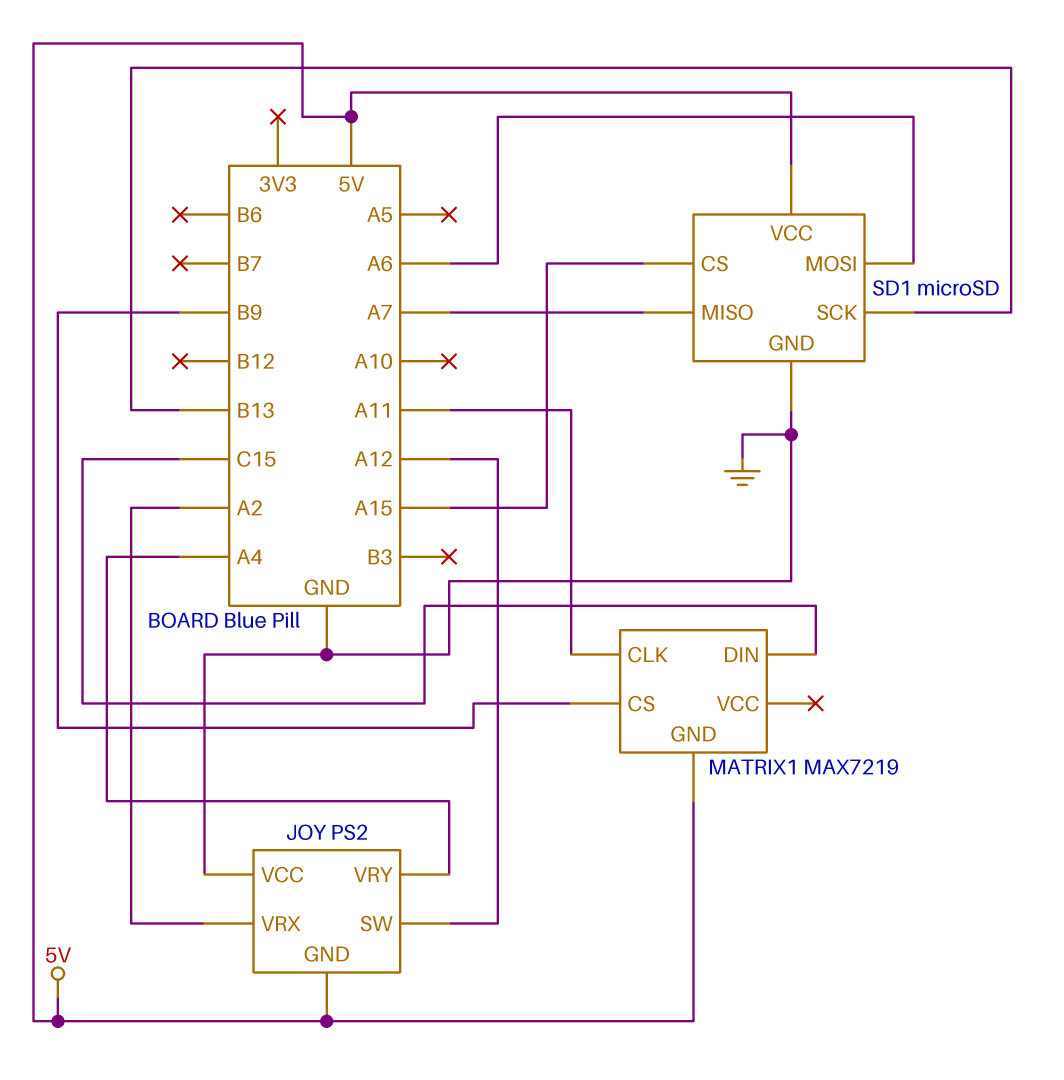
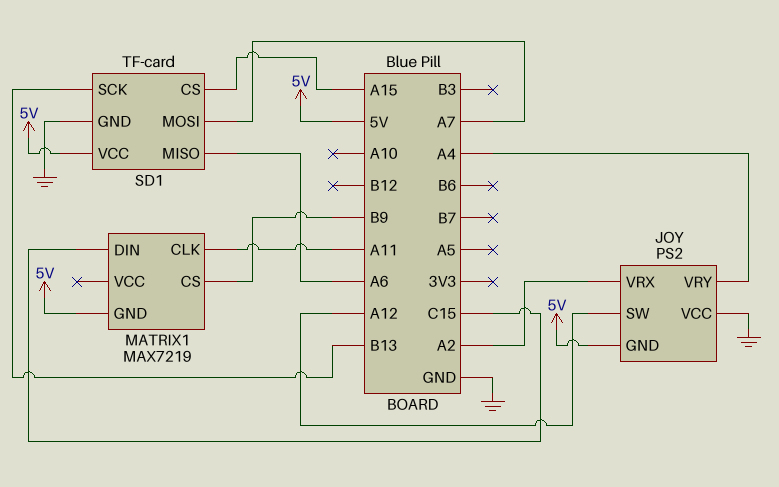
SD1: microSD -> TF-card
SD1 pin MISO: A7 -> A6
SD1 pin MOSI: A6 -> A7

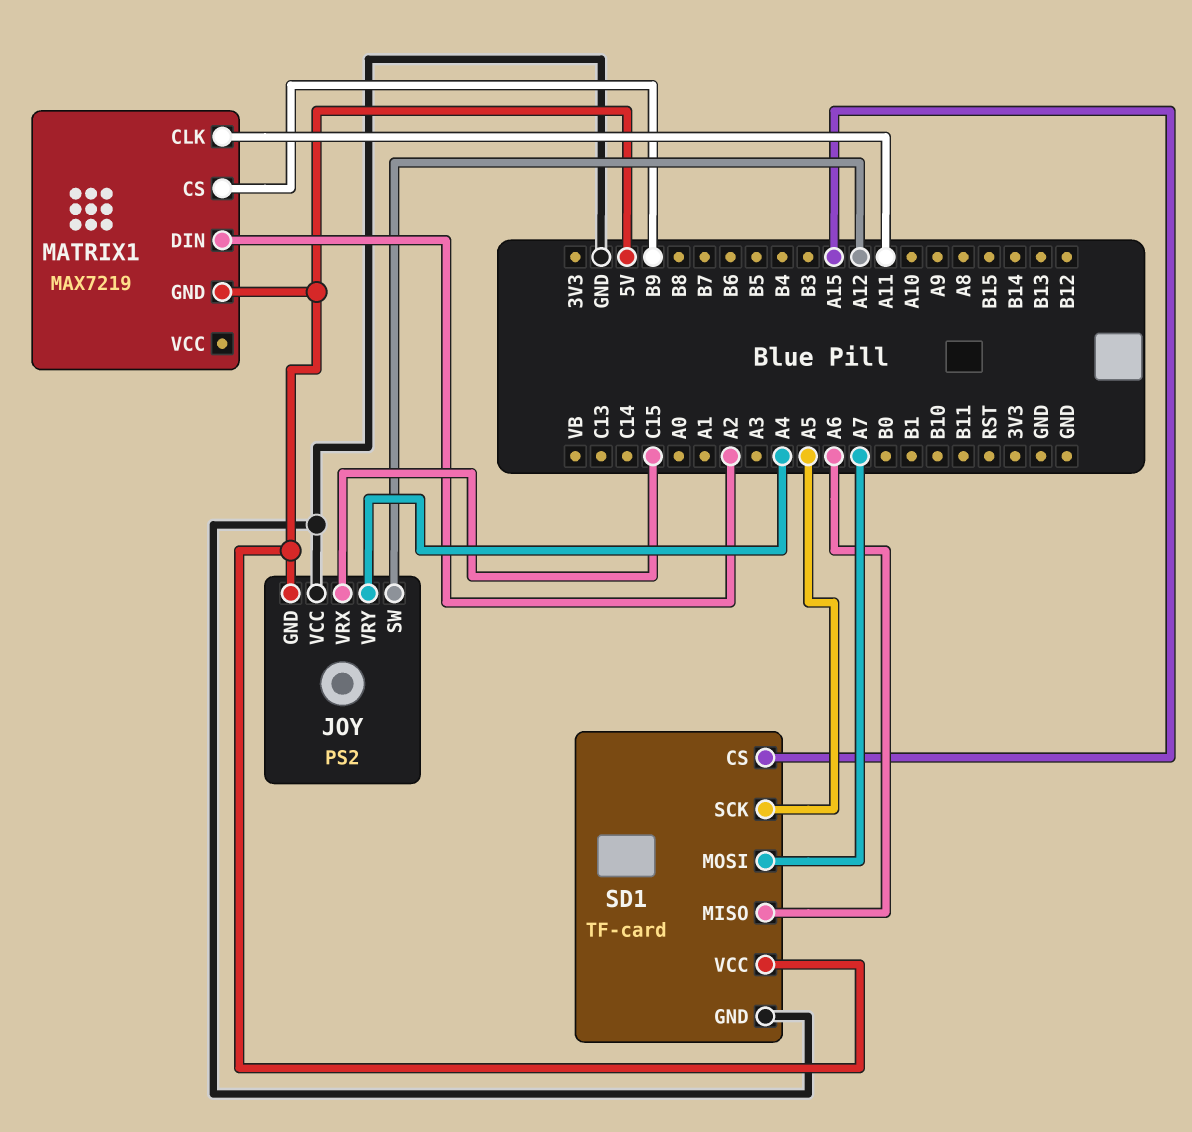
JOY pin VRX: A2 -> C15
MATRIX1 pin DIN: C15 -> A2
SD1 pin SCK: B13 -> A5

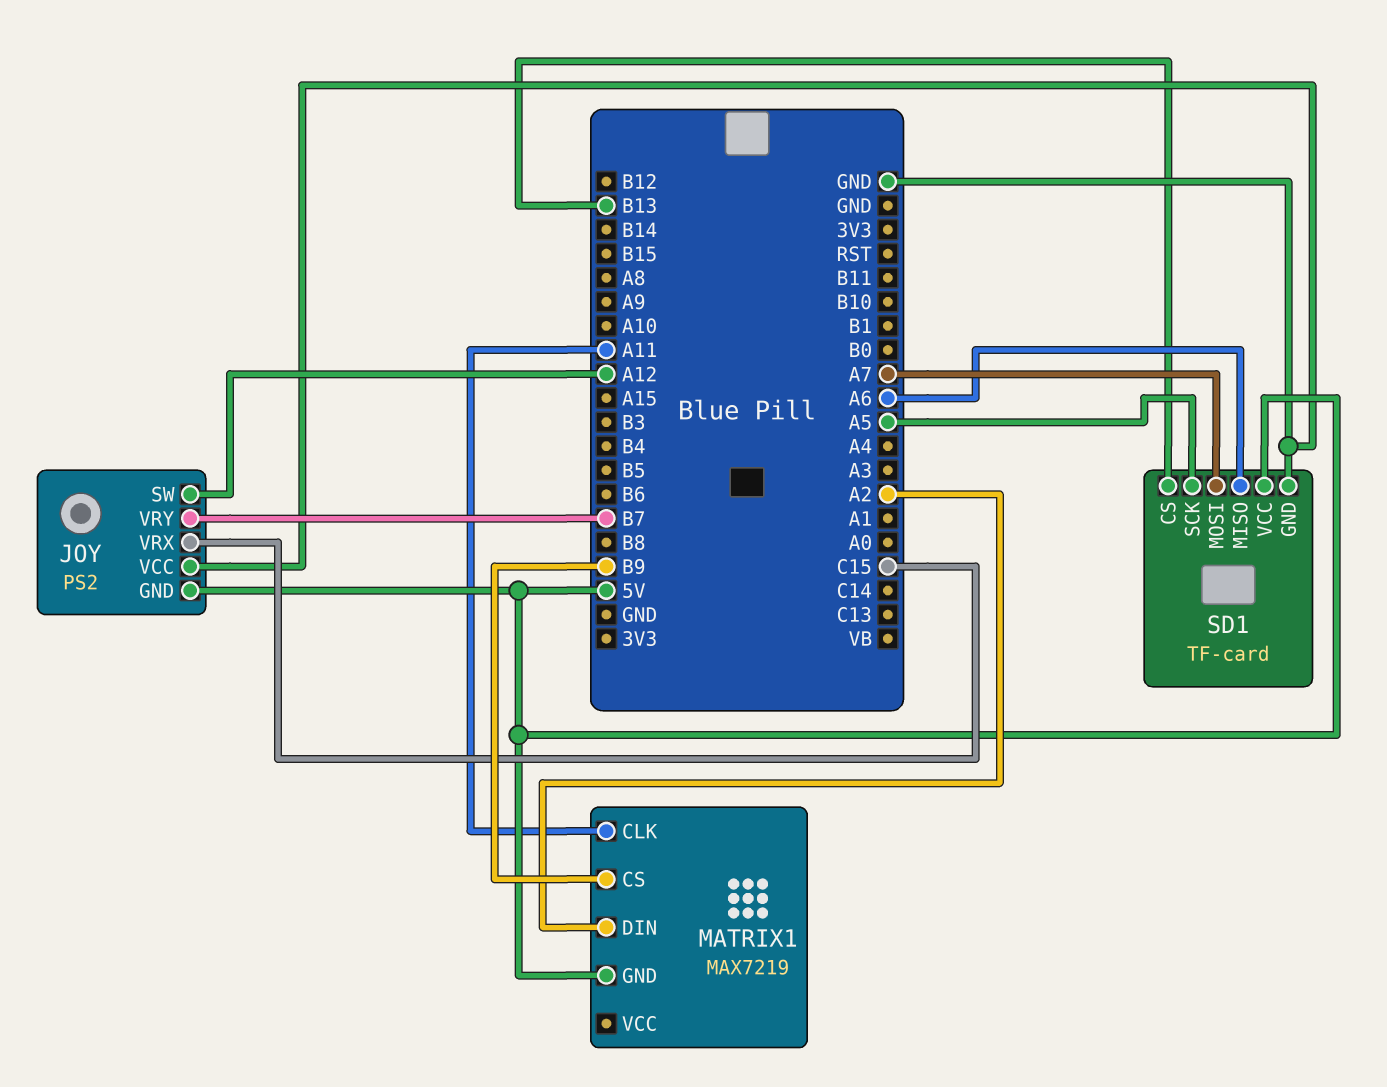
JOY pin VRY: A4 -> B7
SD1 pin CS: A15 -> B13

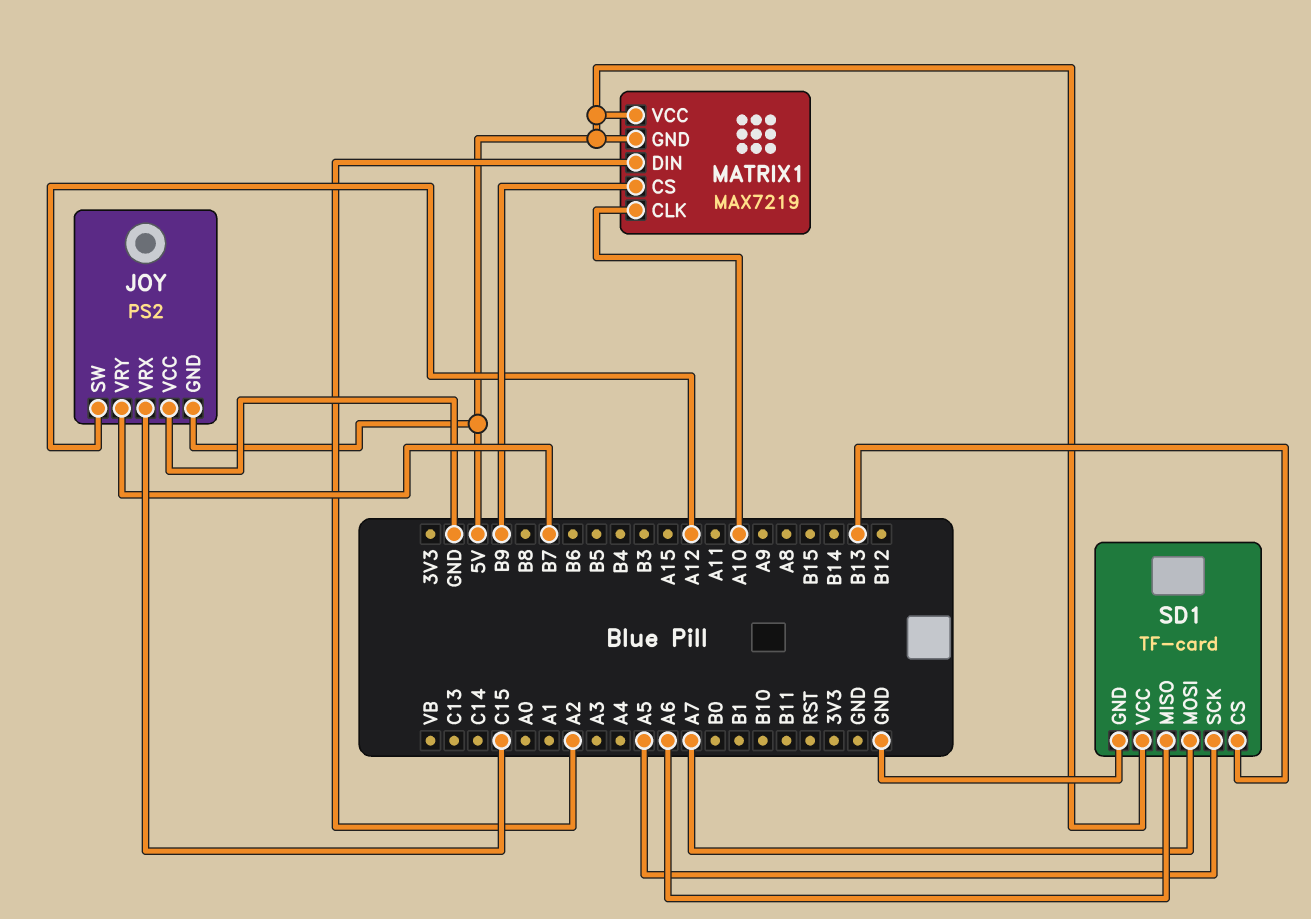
MATRIX1 pin CLK: A11 -> A10
MATRIX1 pin VCC: none -> 5V

